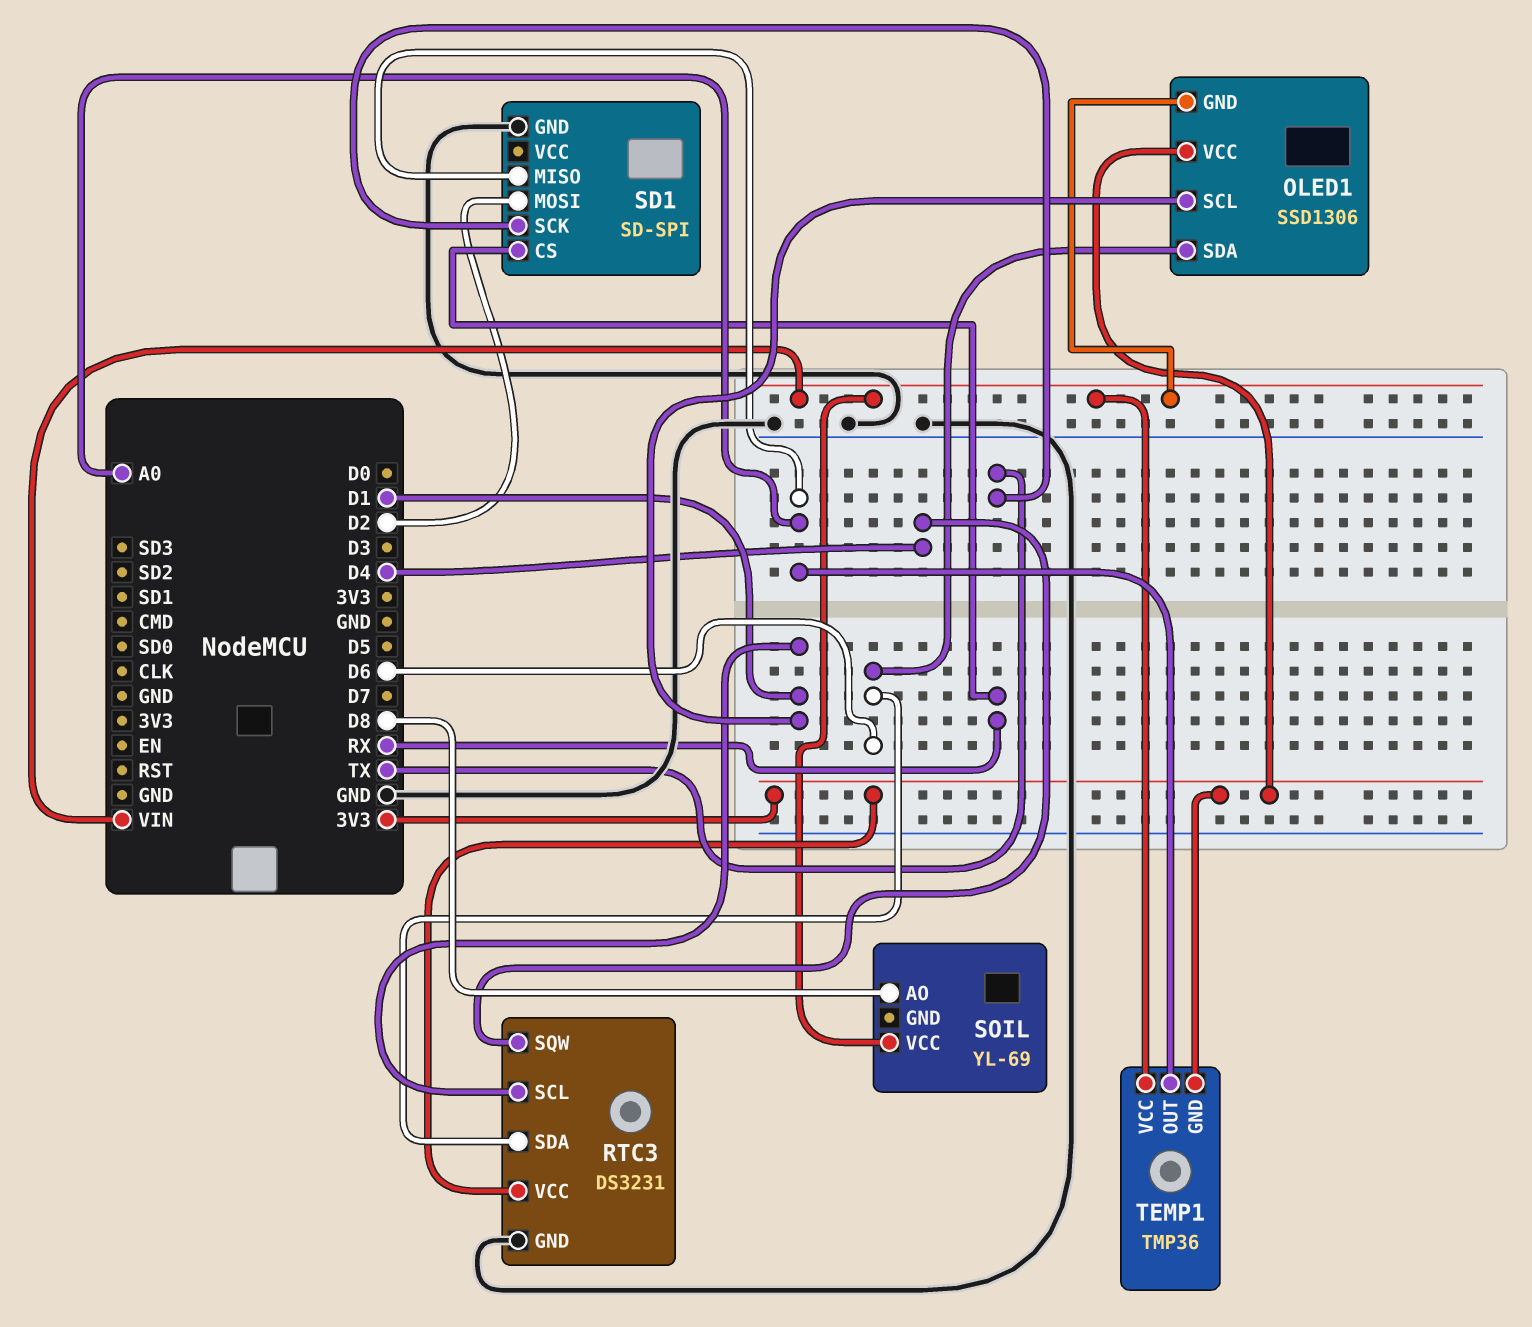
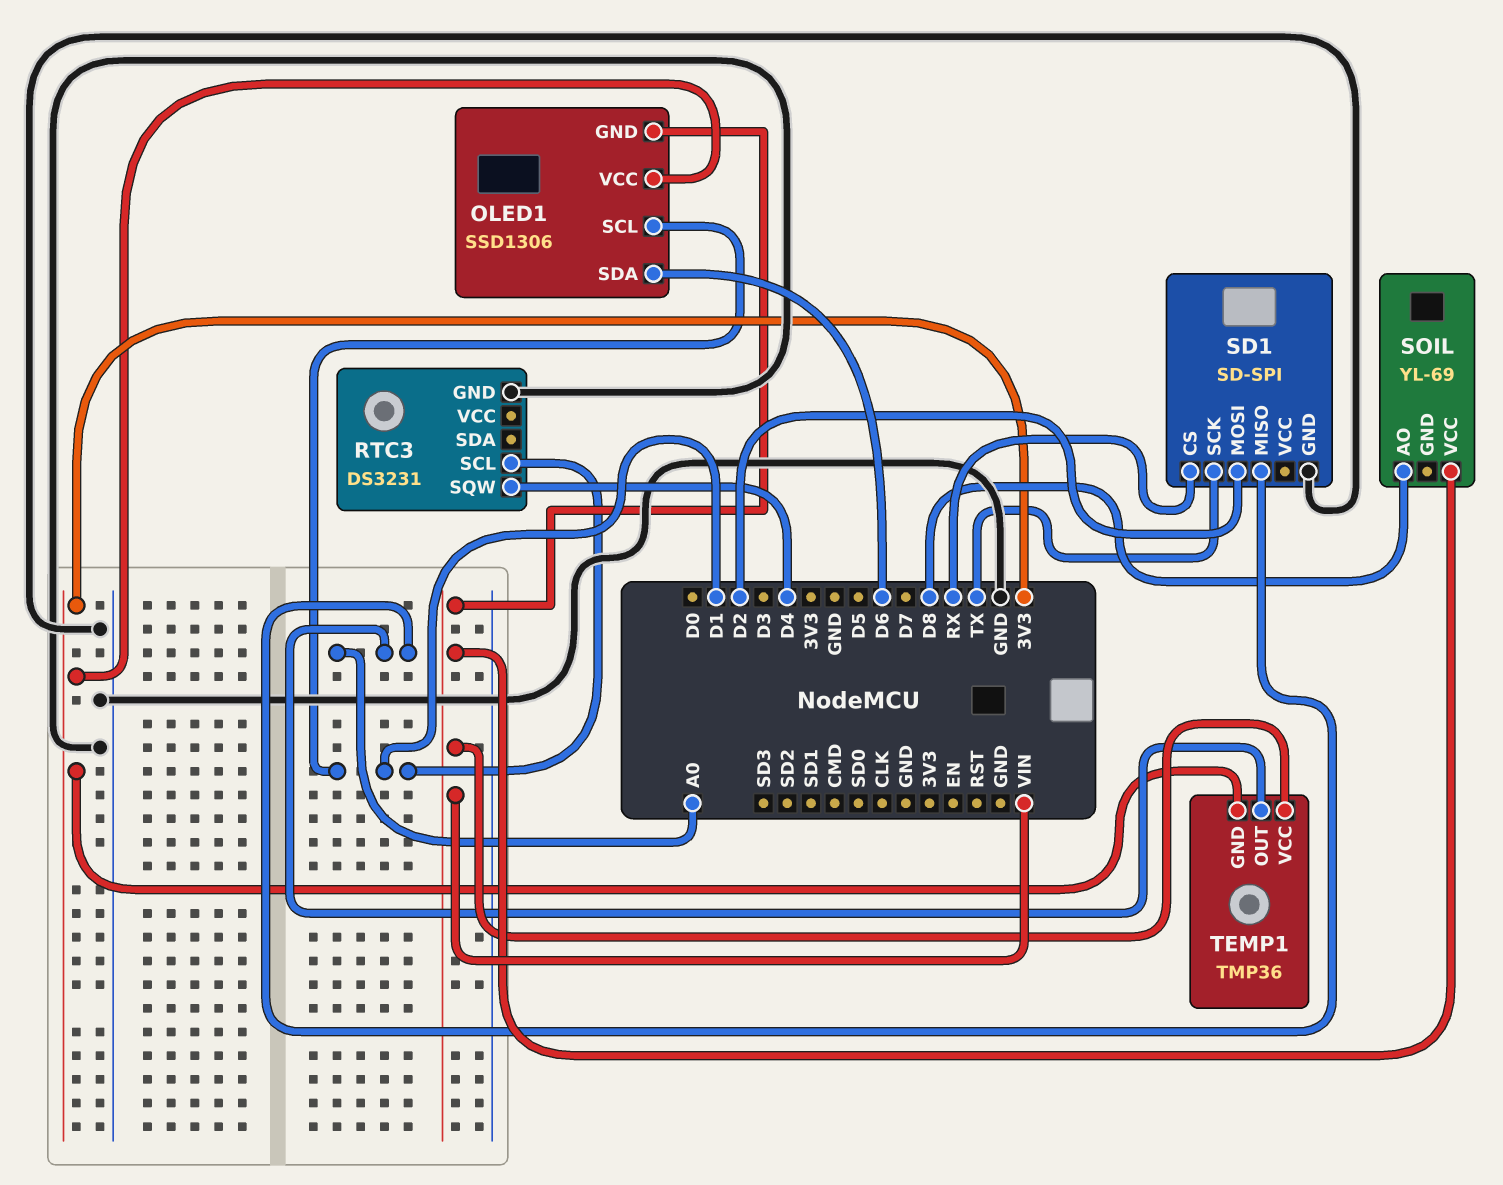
RTC3 pin SDA: D6 -> none
RTC3 pin VCC: 3V3 -> none

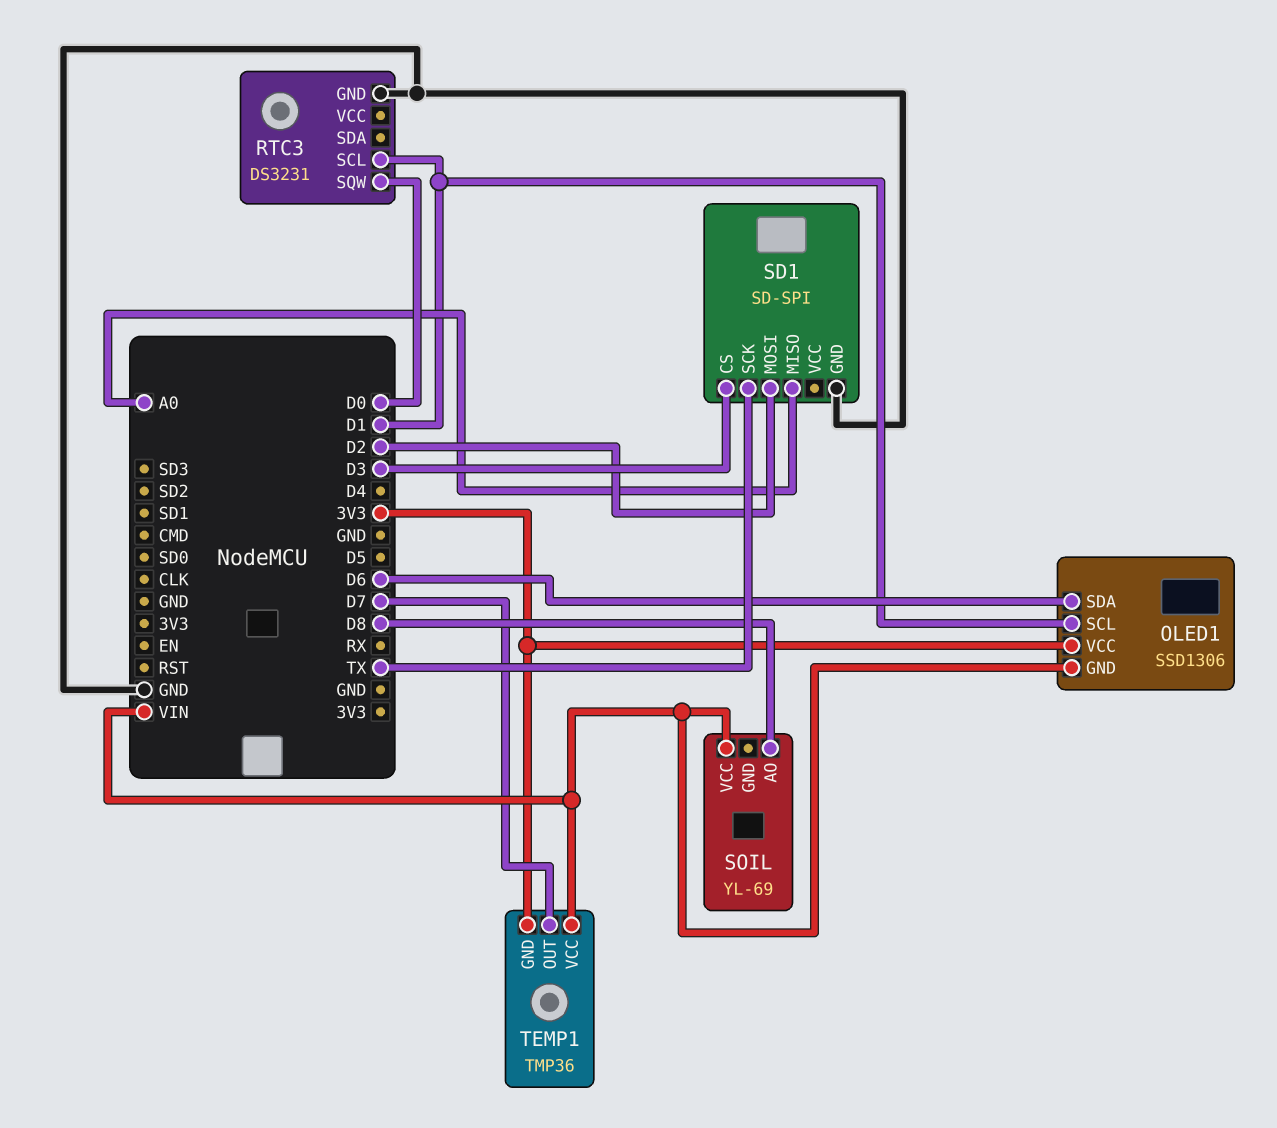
RTC3 pin SQW: D4 -> D0
SD1 pin CS: RX -> D3
TEMP1 pin OUT: A0 -> D7

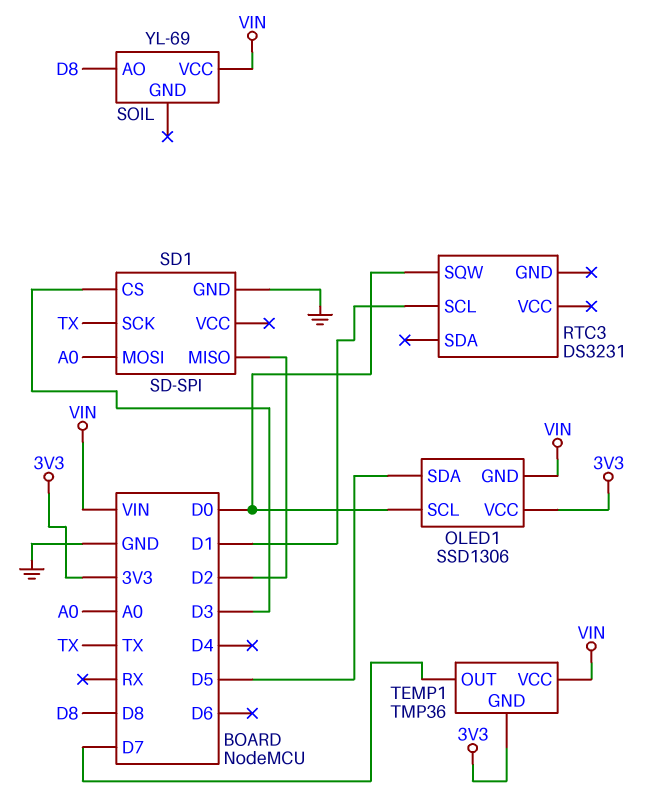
OLED1 pin SCL: D1 -> D0
OLED1 pin SDA: D6 -> D5
RTC3 pin GND: GND -> none
SD1 pin MISO: A0 -> D2
SD1 pin MOSI: D2 -> A0

